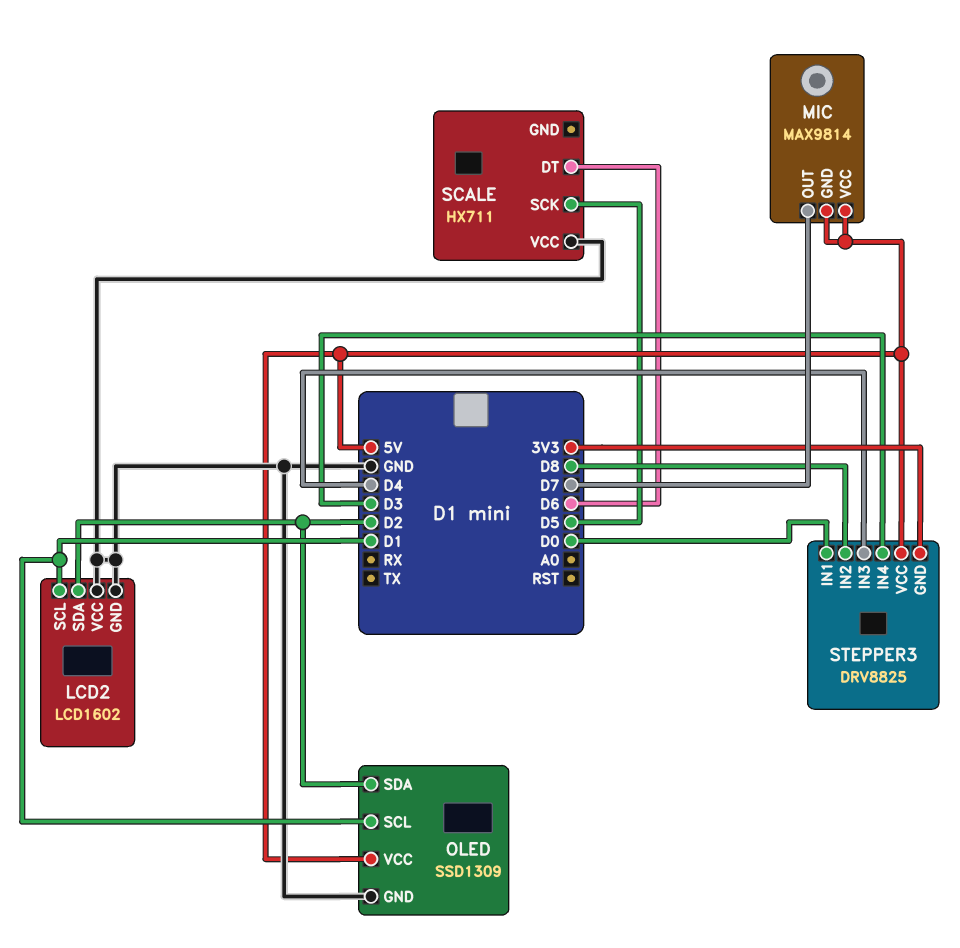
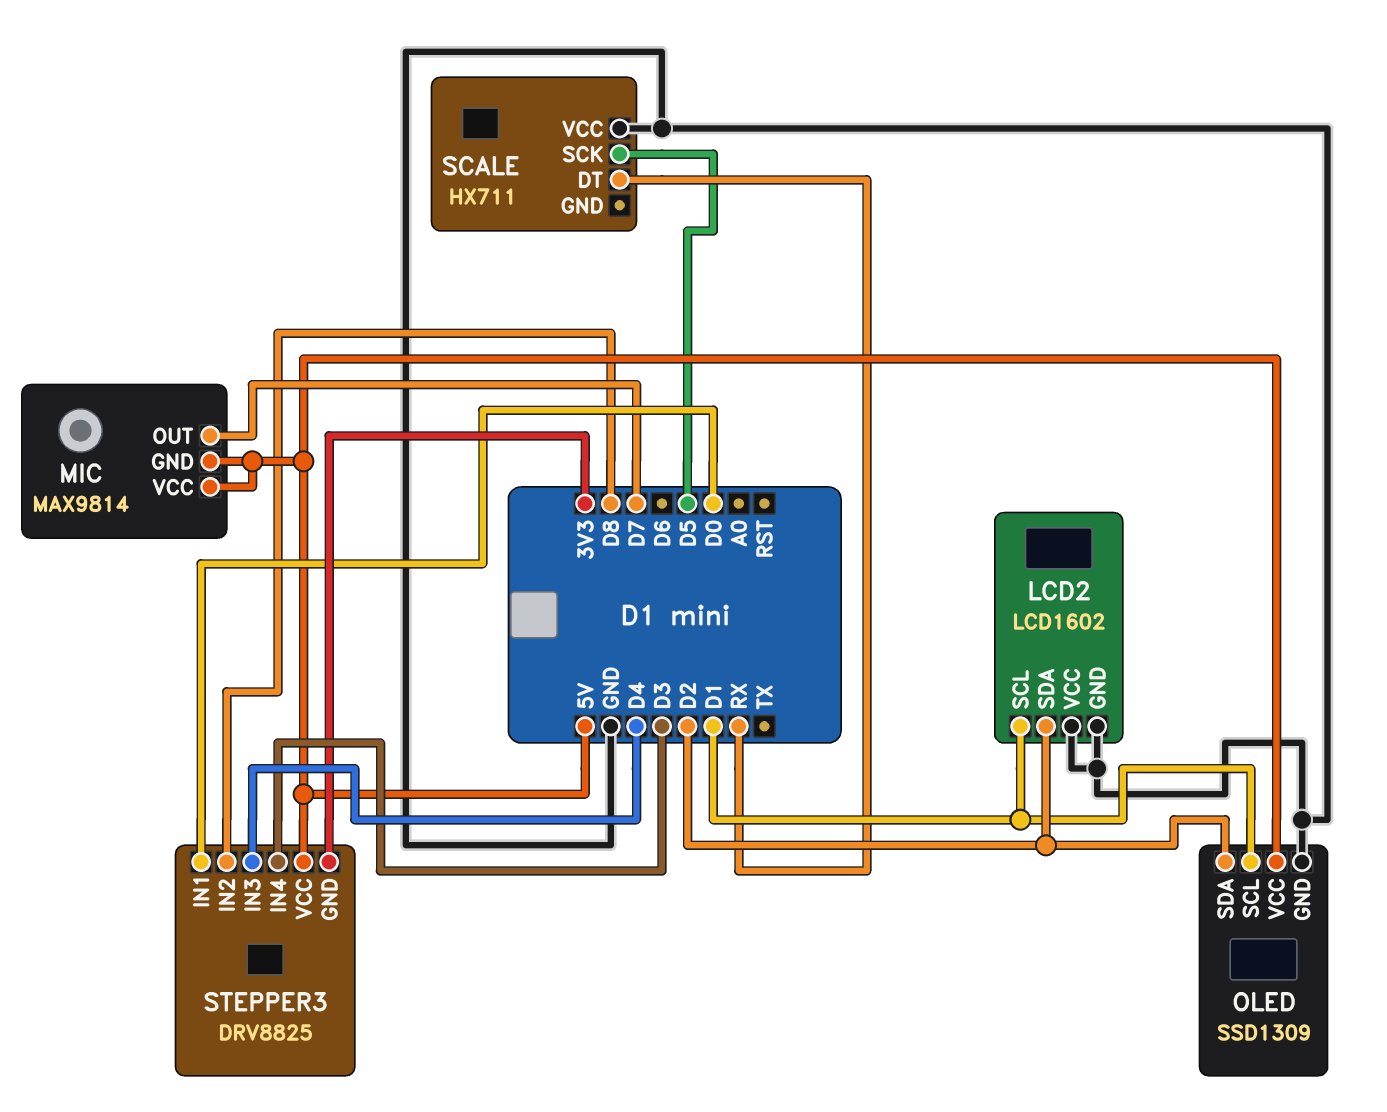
SCALE pin DT: D6 -> RX

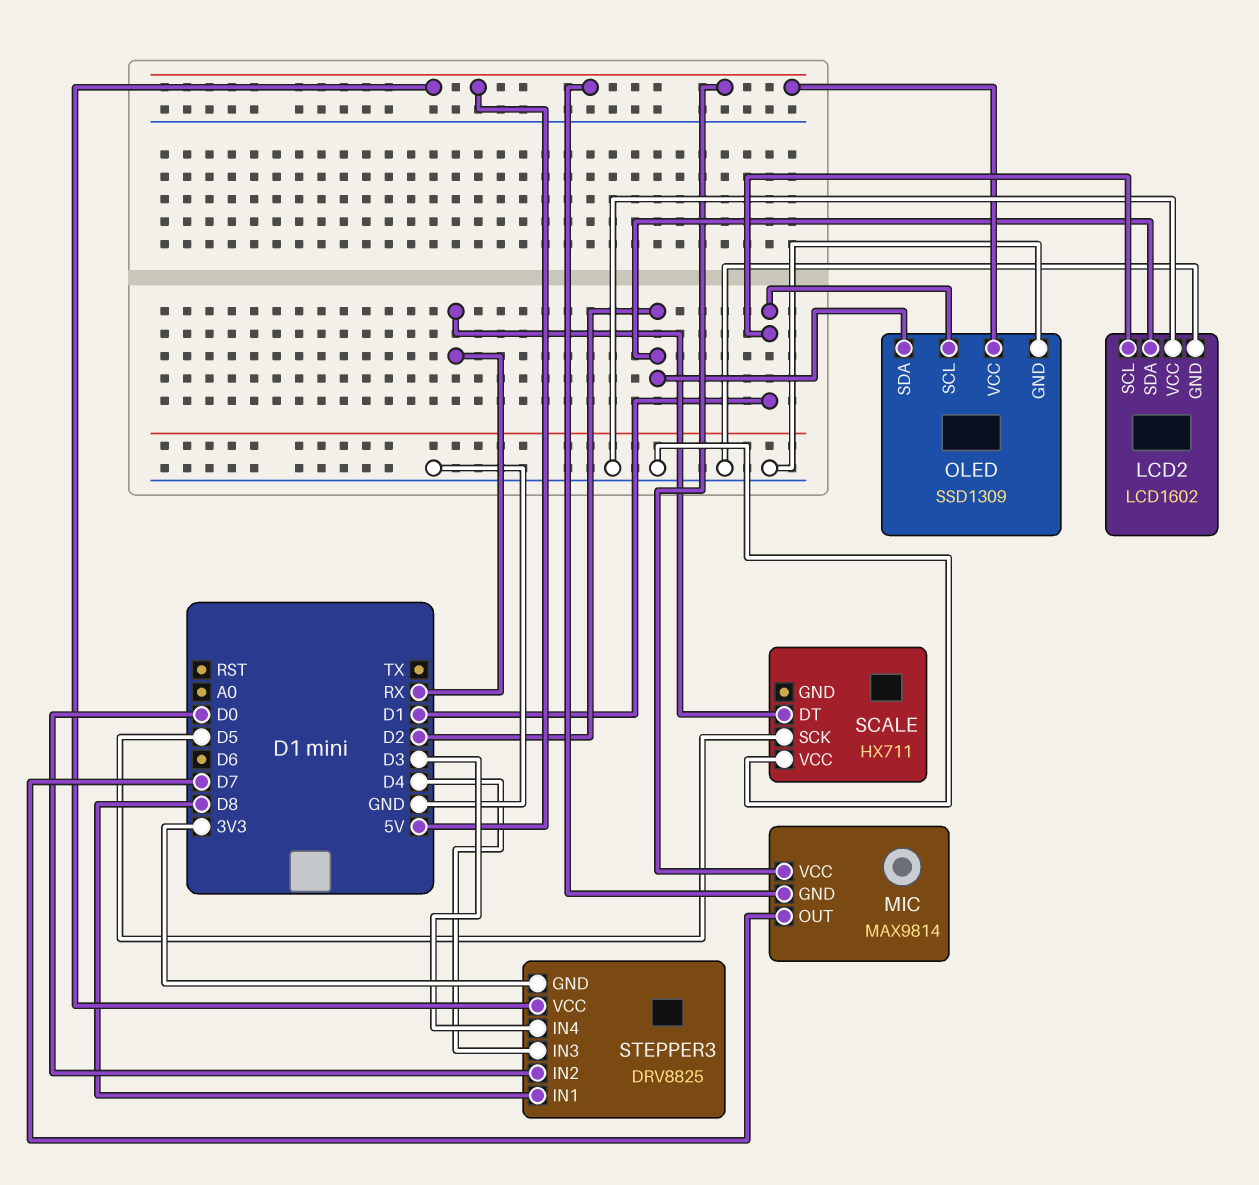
STEPPER3 pin IN1: D0 -> D8
STEPPER3 pin IN2: D8 -> D0

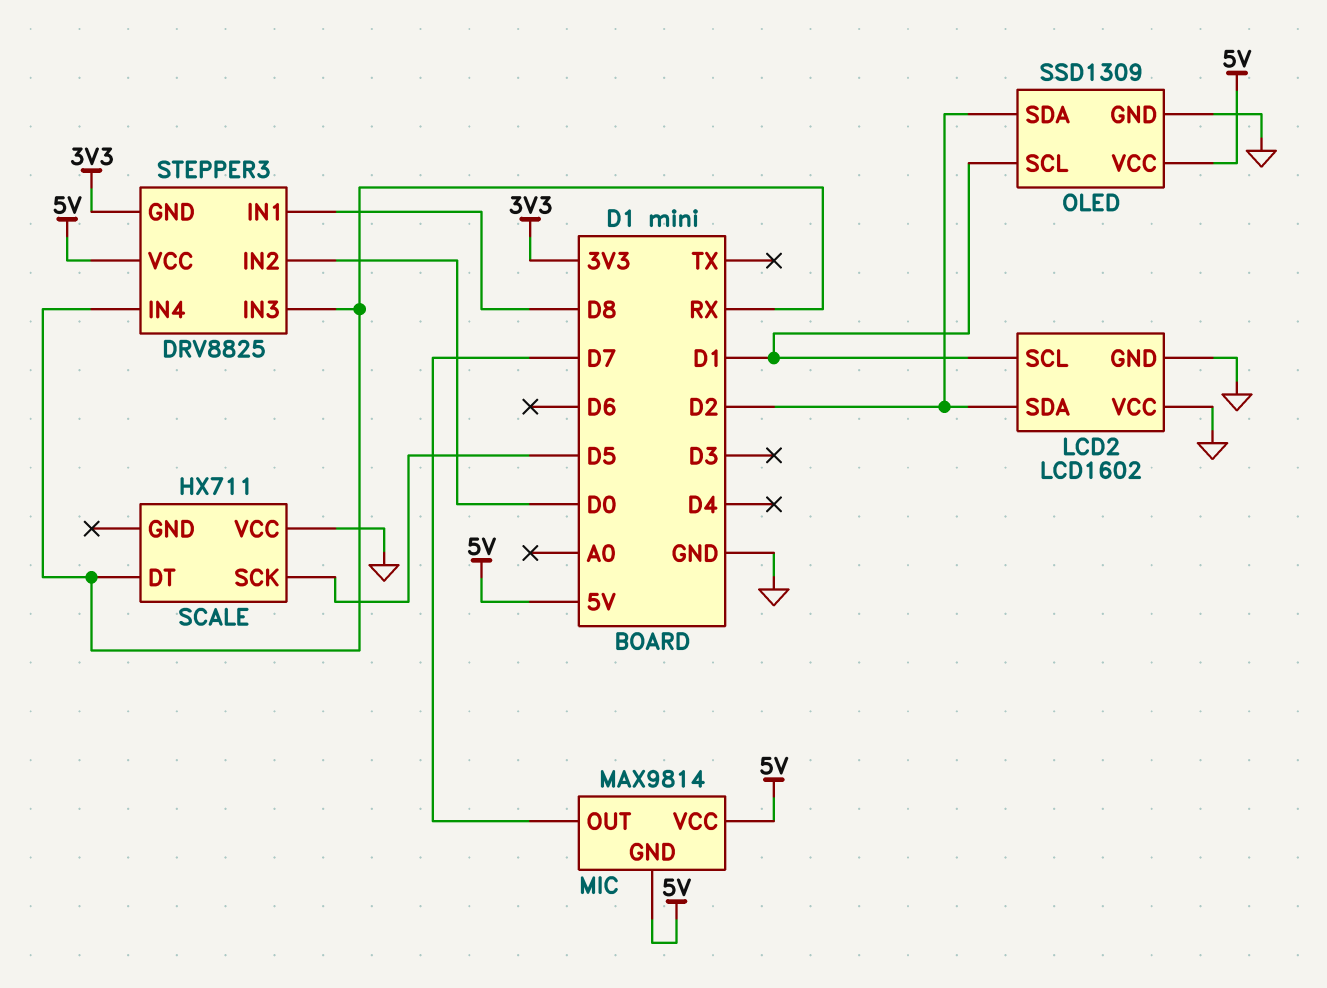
STEPPER3 pin IN3: D4 -> RX
STEPPER3 pin IN4: D3 -> RX

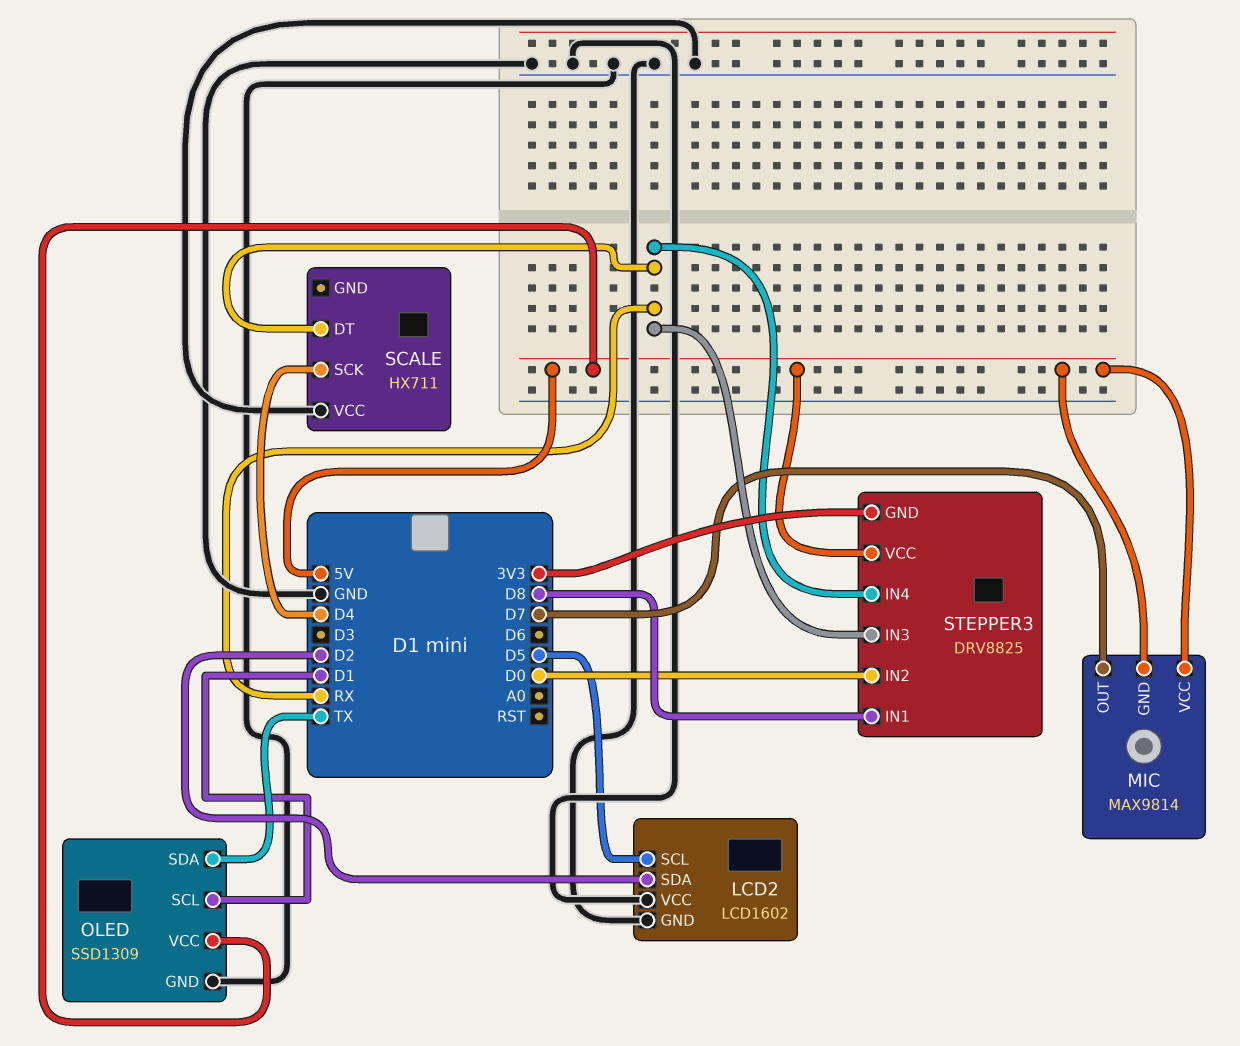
LCD2 pin SCL: D1 -> D5
OLED pin SDA: D2 -> TX
SCALE pin SCK: D5 -> D4

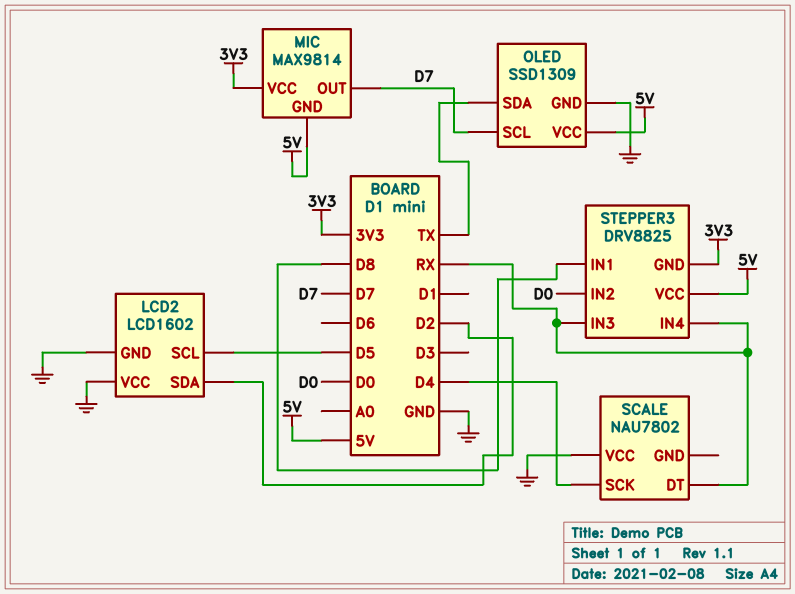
MIC pin VCC: 5V -> 3V3
OLED pin SCL: D1 -> D7
SCALE: HX711 -> NAU7802

